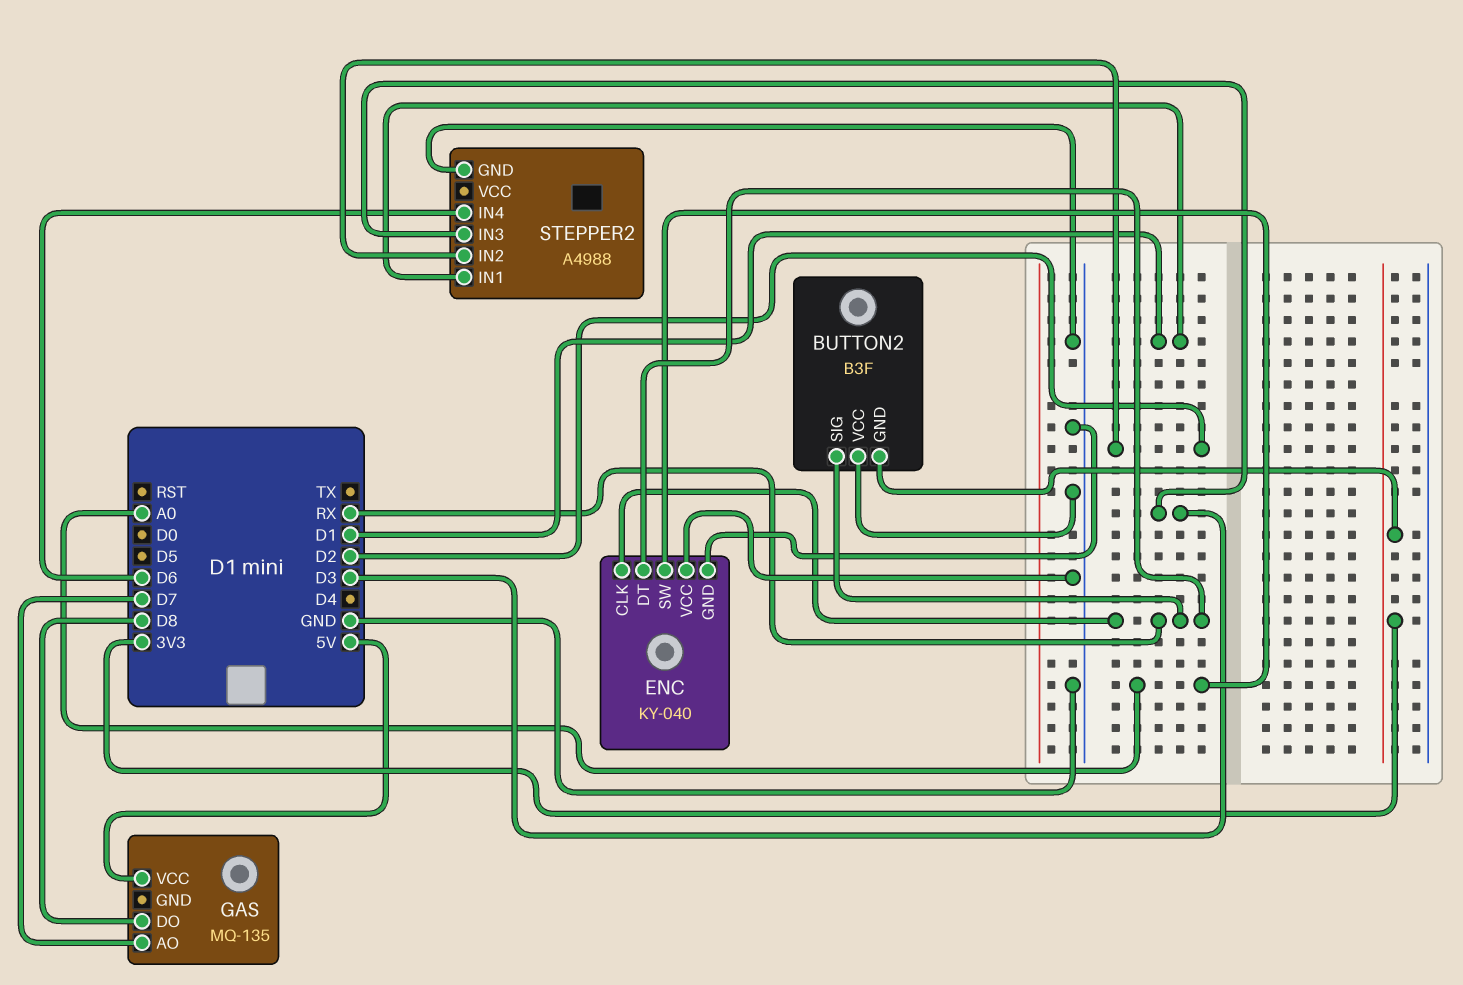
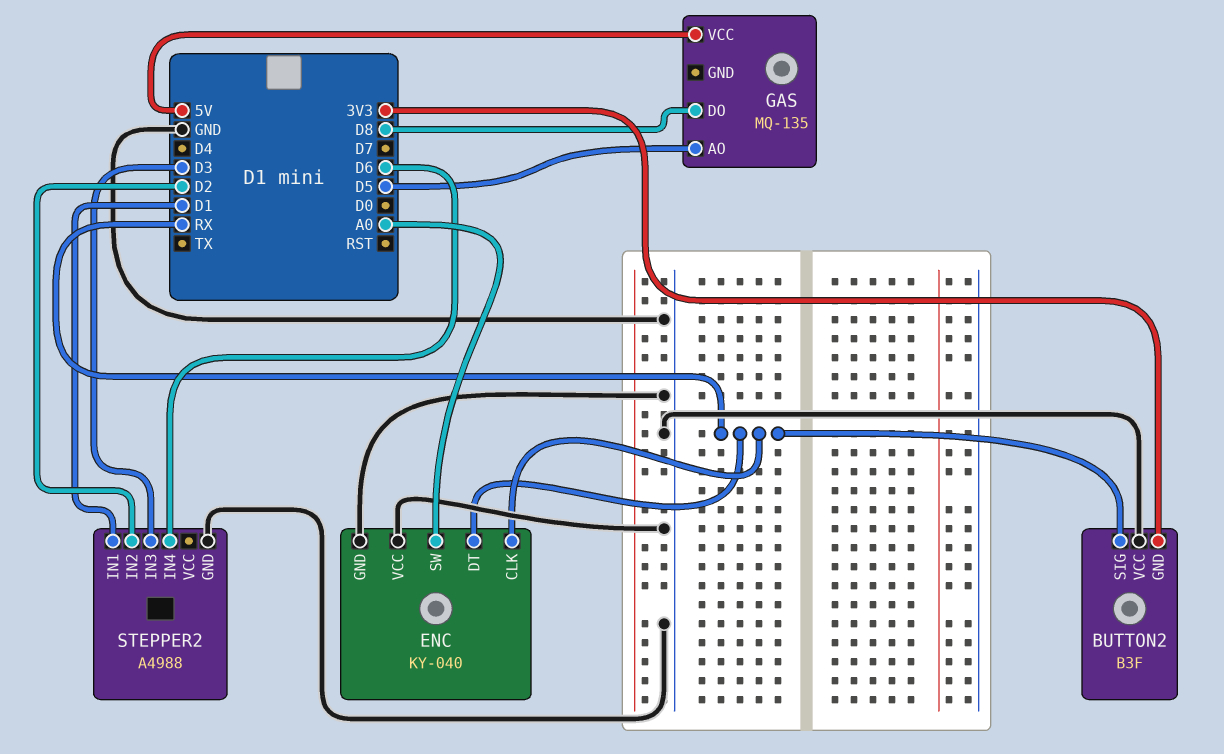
GAS pin AO: D7 -> D5

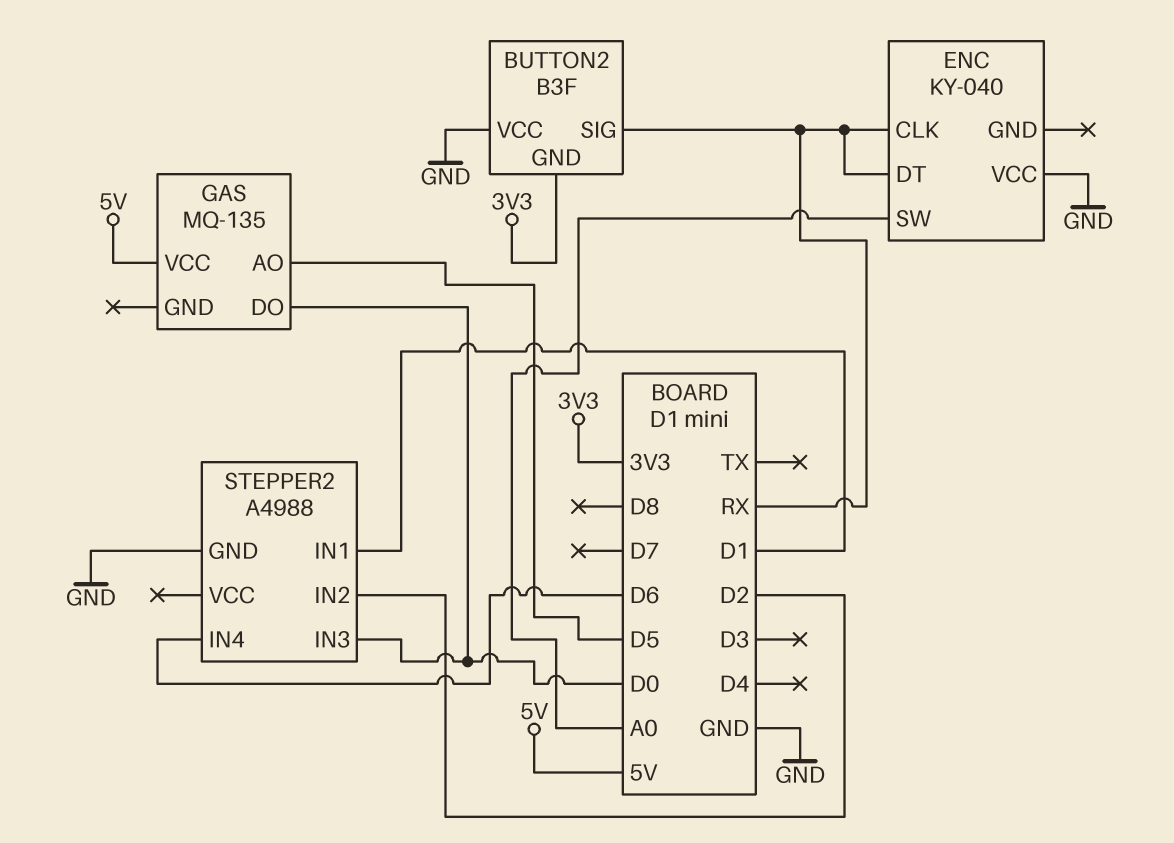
ENC pin GND: GND -> none
GAS pin DO: D8 -> D0
STEPPER2 pin IN3: D3 -> D0

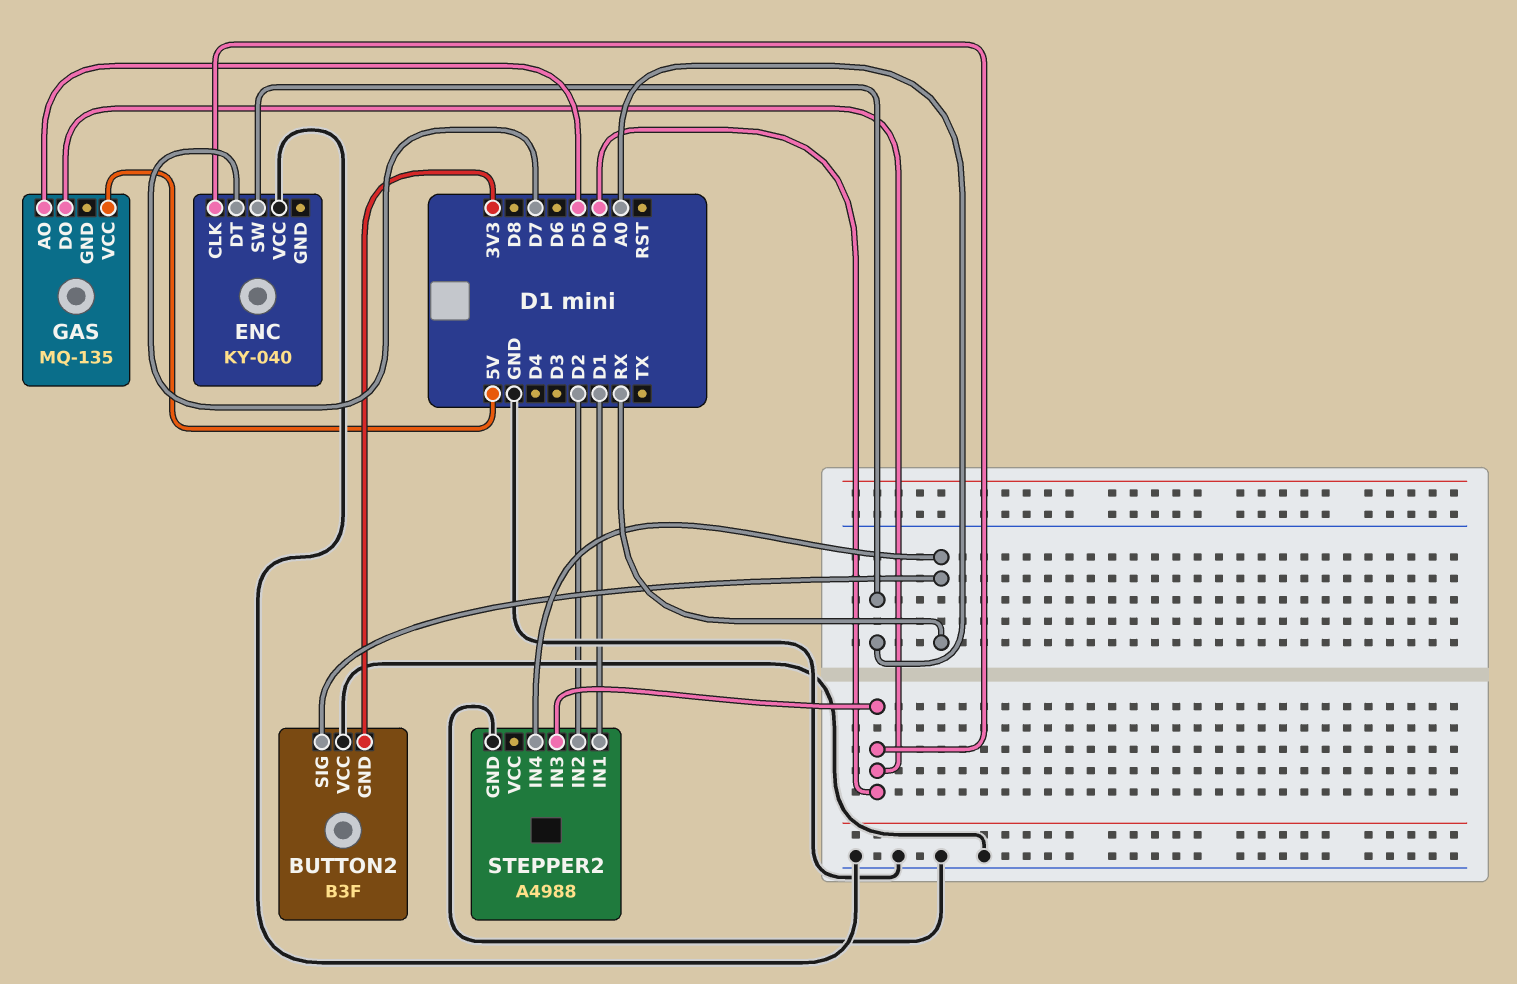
ENC pin CLK: RX -> D0
ENC pin DT: RX -> D7
STEPPER2 pin IN4: D6 -> RX

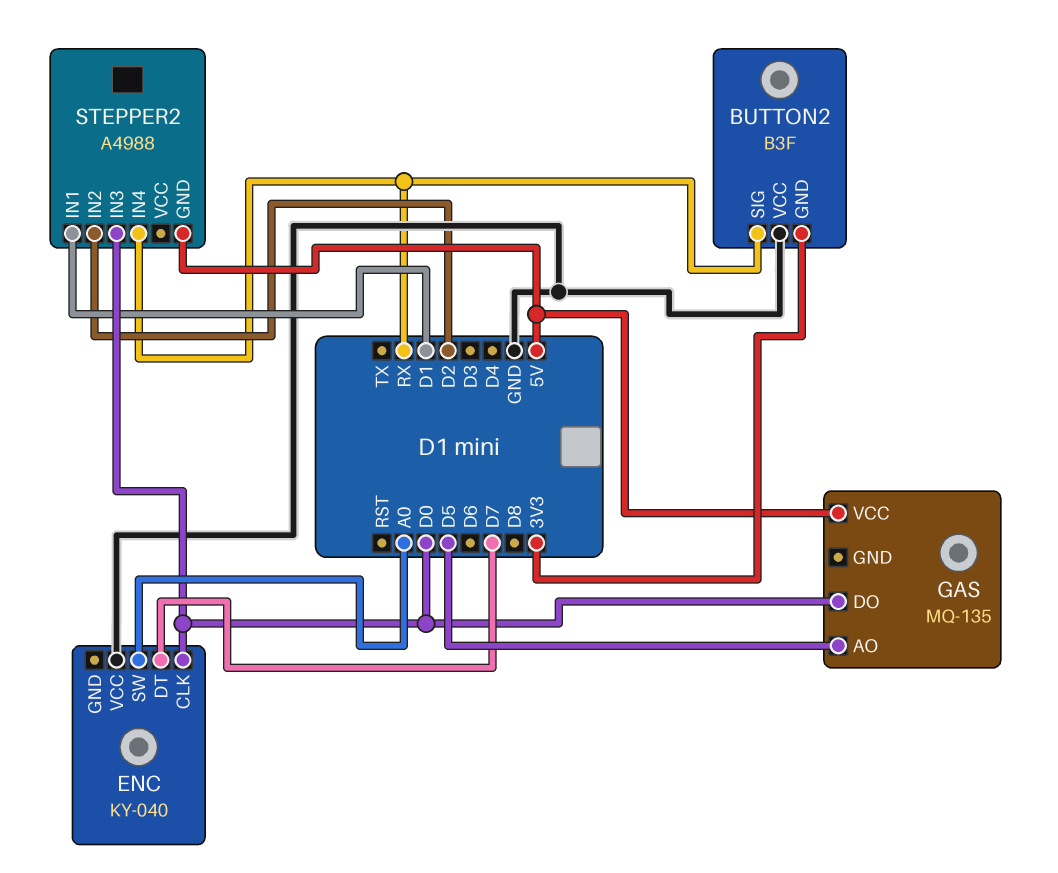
STEPPER2 pin GND: GND -> 5V

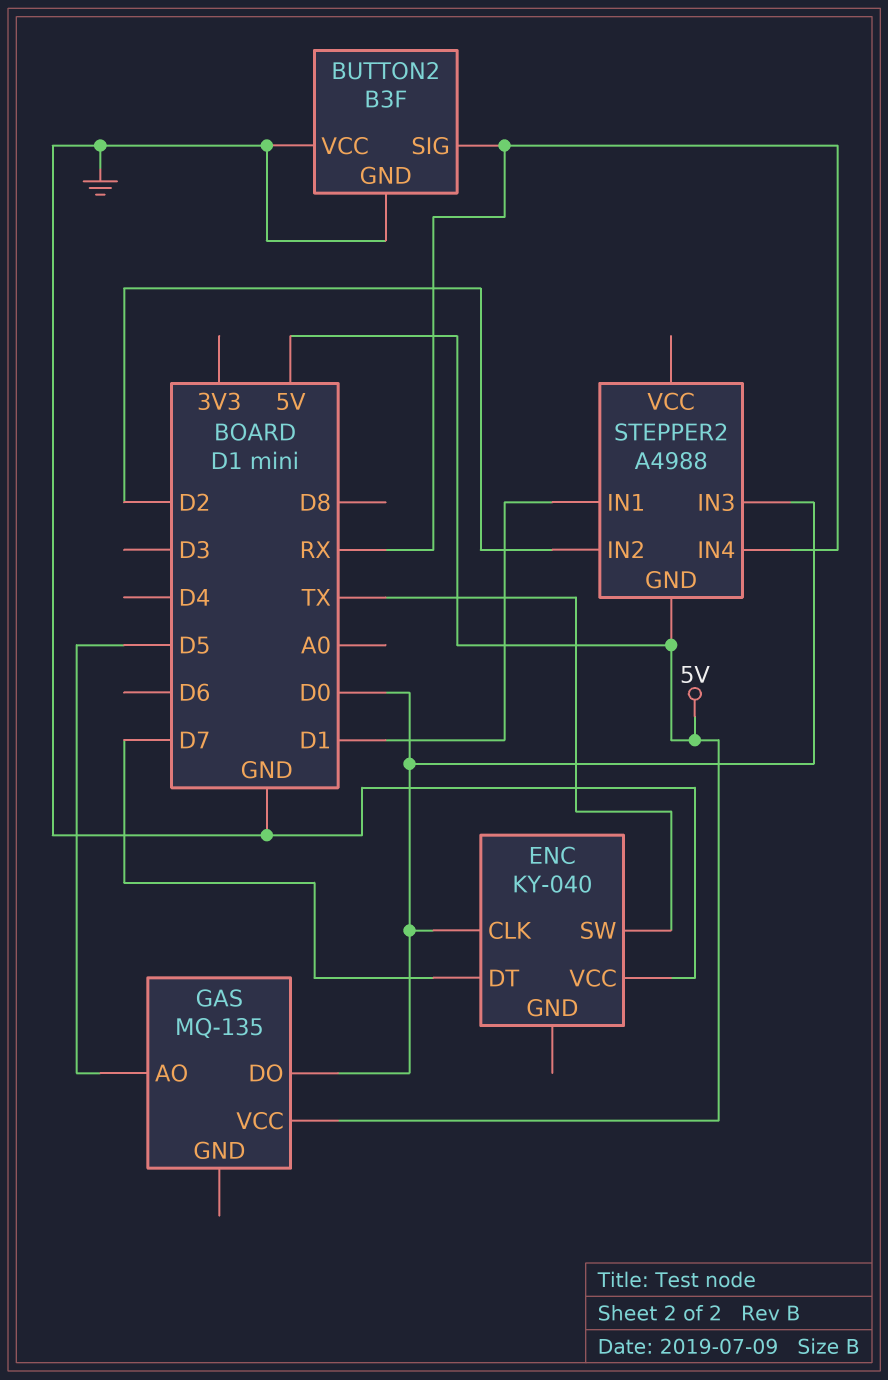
BUTTON2 pin GND: 3V3 -> GND
ENC pin SW: A0 -> TX

